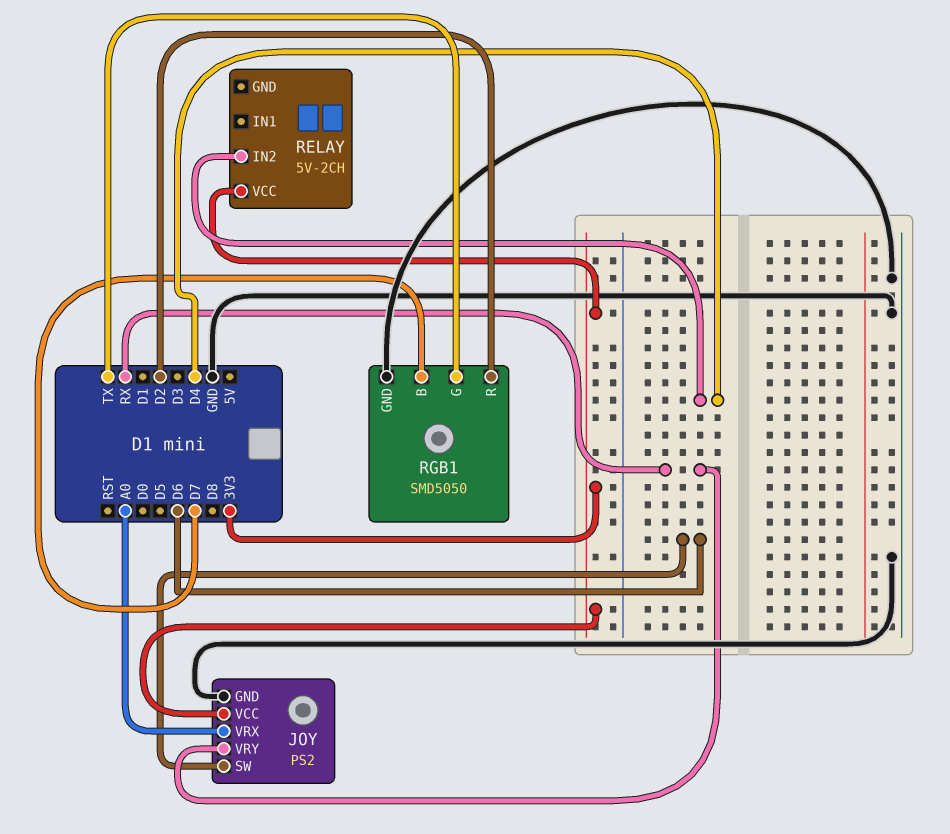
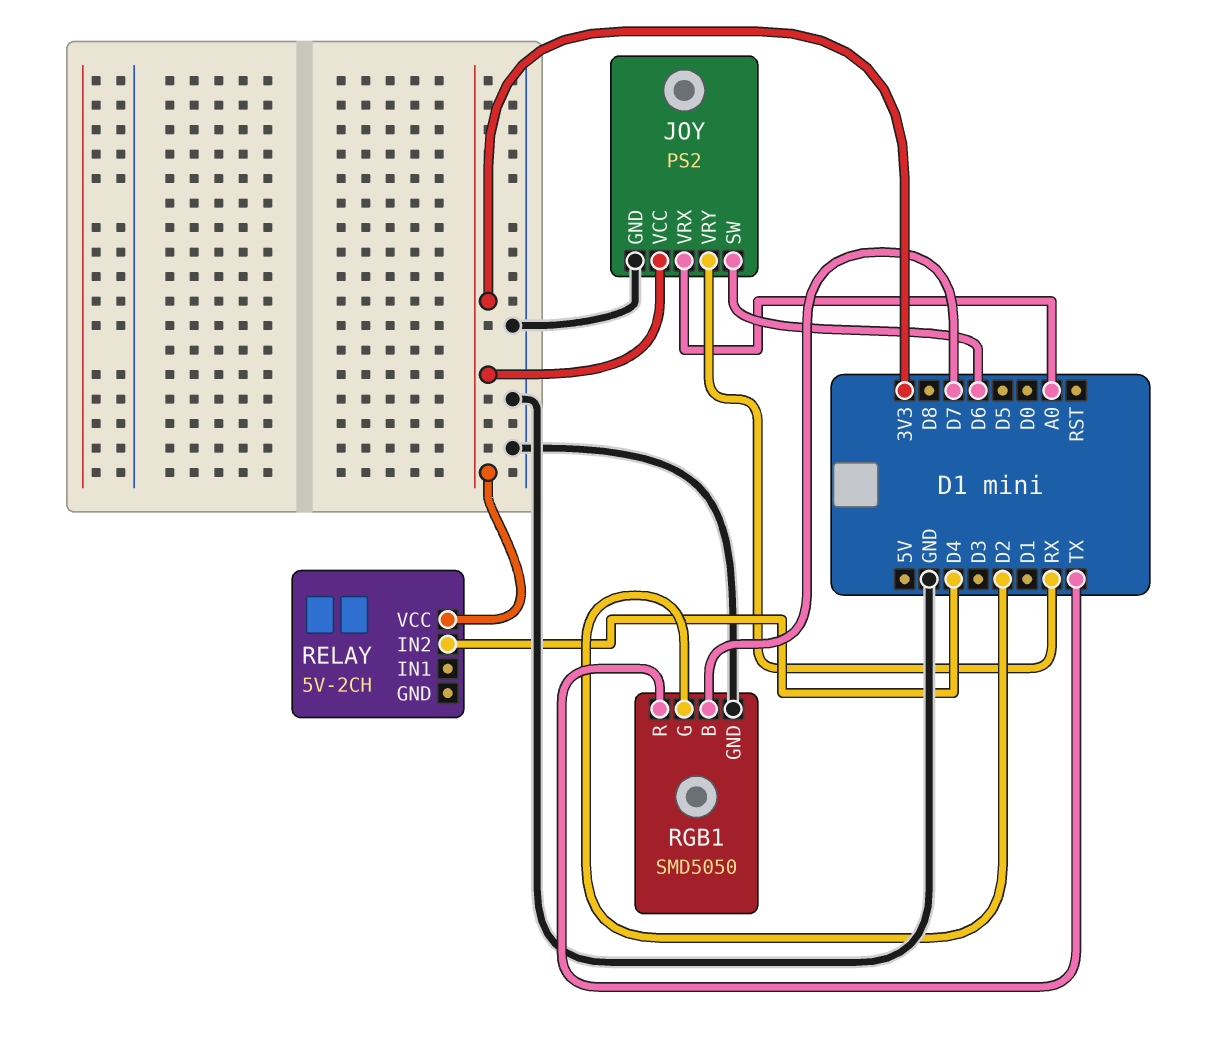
RGB1 pin G: TX -> D2
RGB1 pin R: D2 -> TX

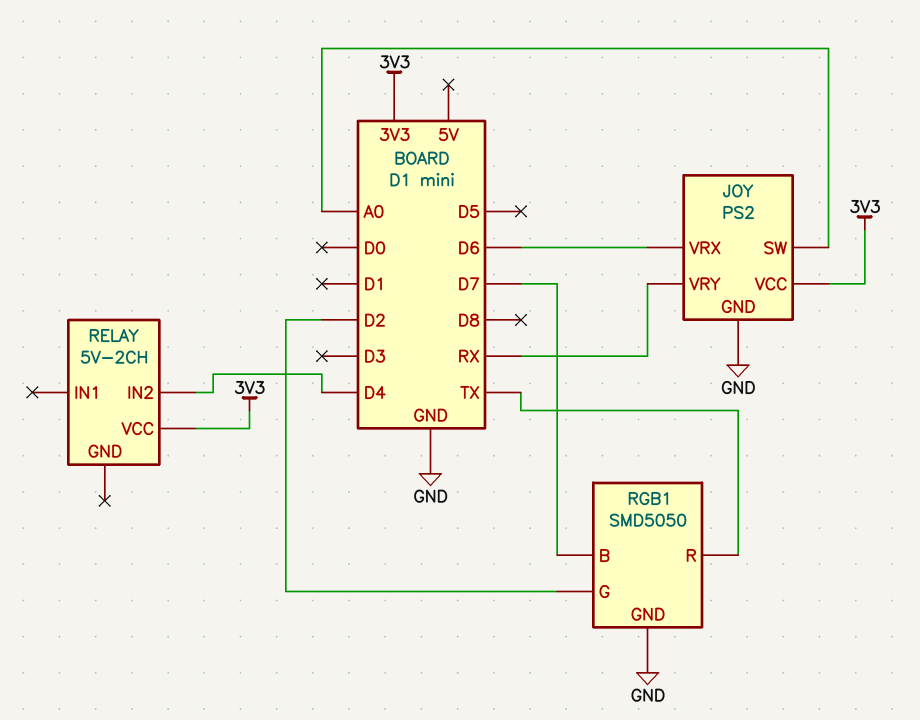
JOY pin SW: D6 -> A0
JOY pin VRX: A0 -> D6

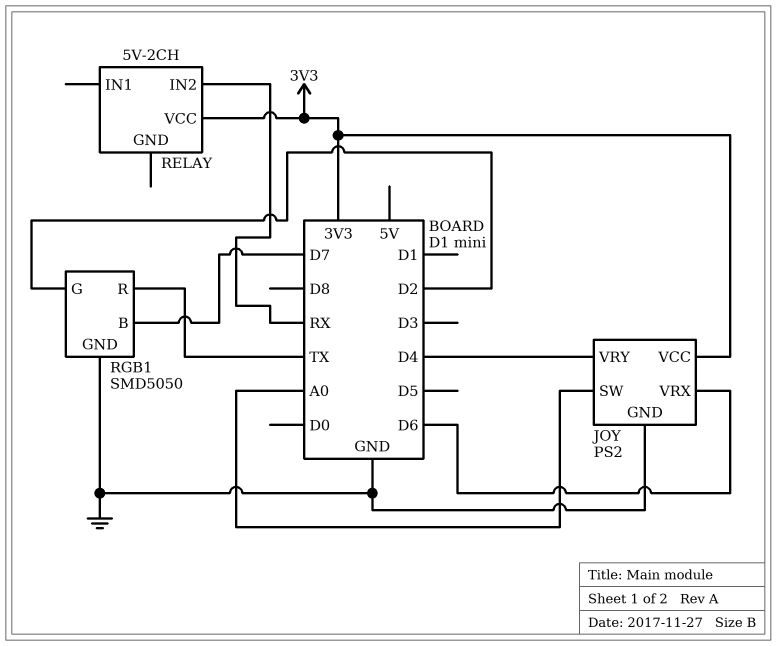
JOY pin VRY: RX -> D4
RELAY pin IN2: D4 -> RX

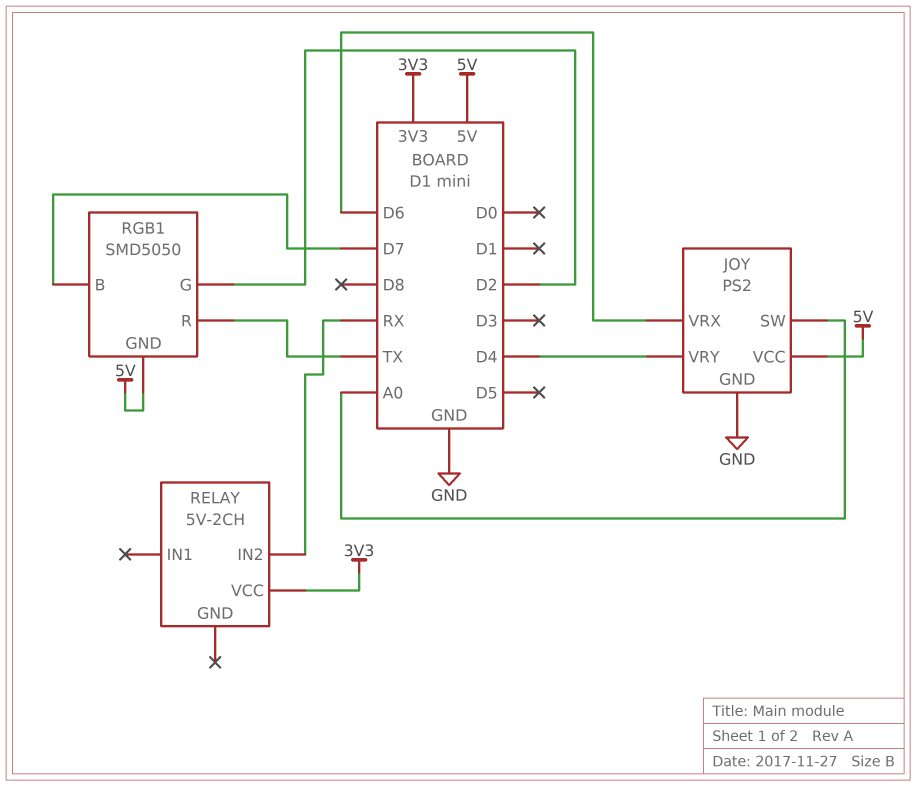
JOY pin VCC: 3V3 -> 5V
RGB1 pin GND: GND -> 5V

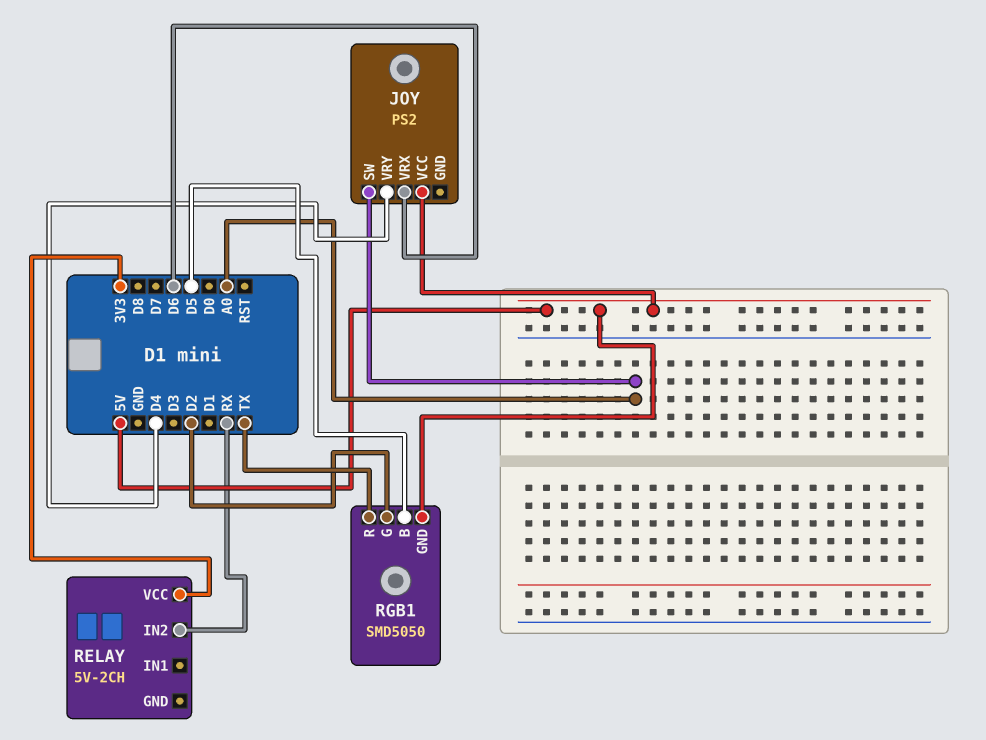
JOY pin GND: GND -> none
RGB1 pin B: D7 -> D5

